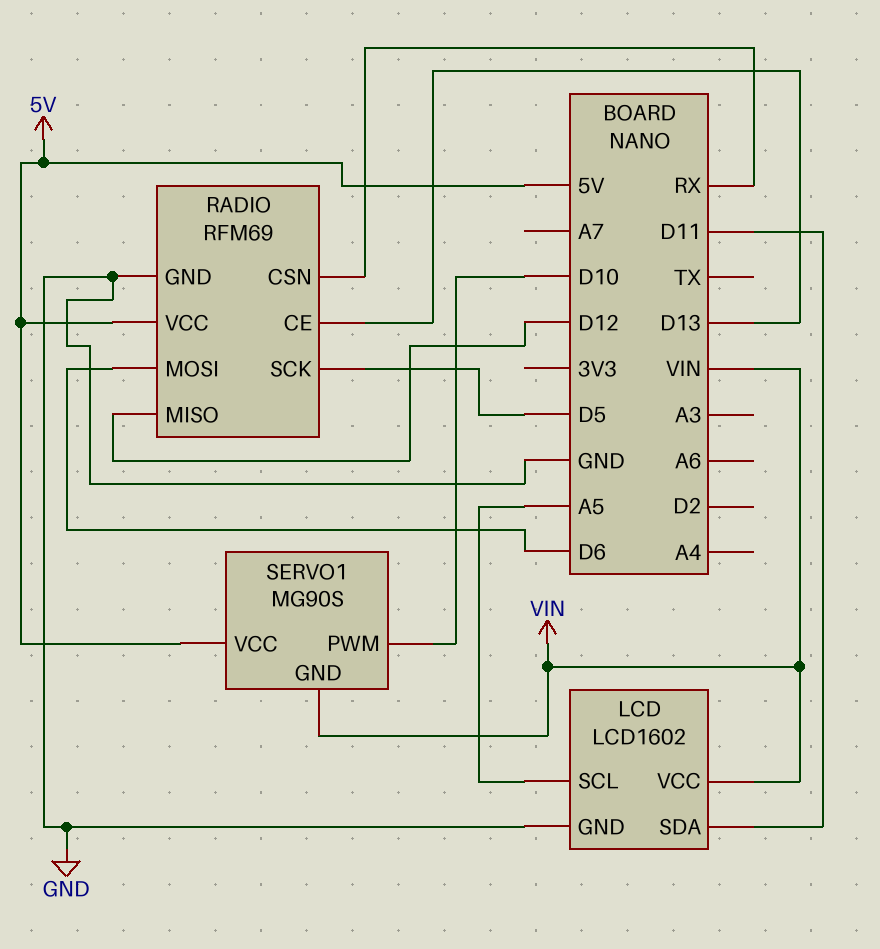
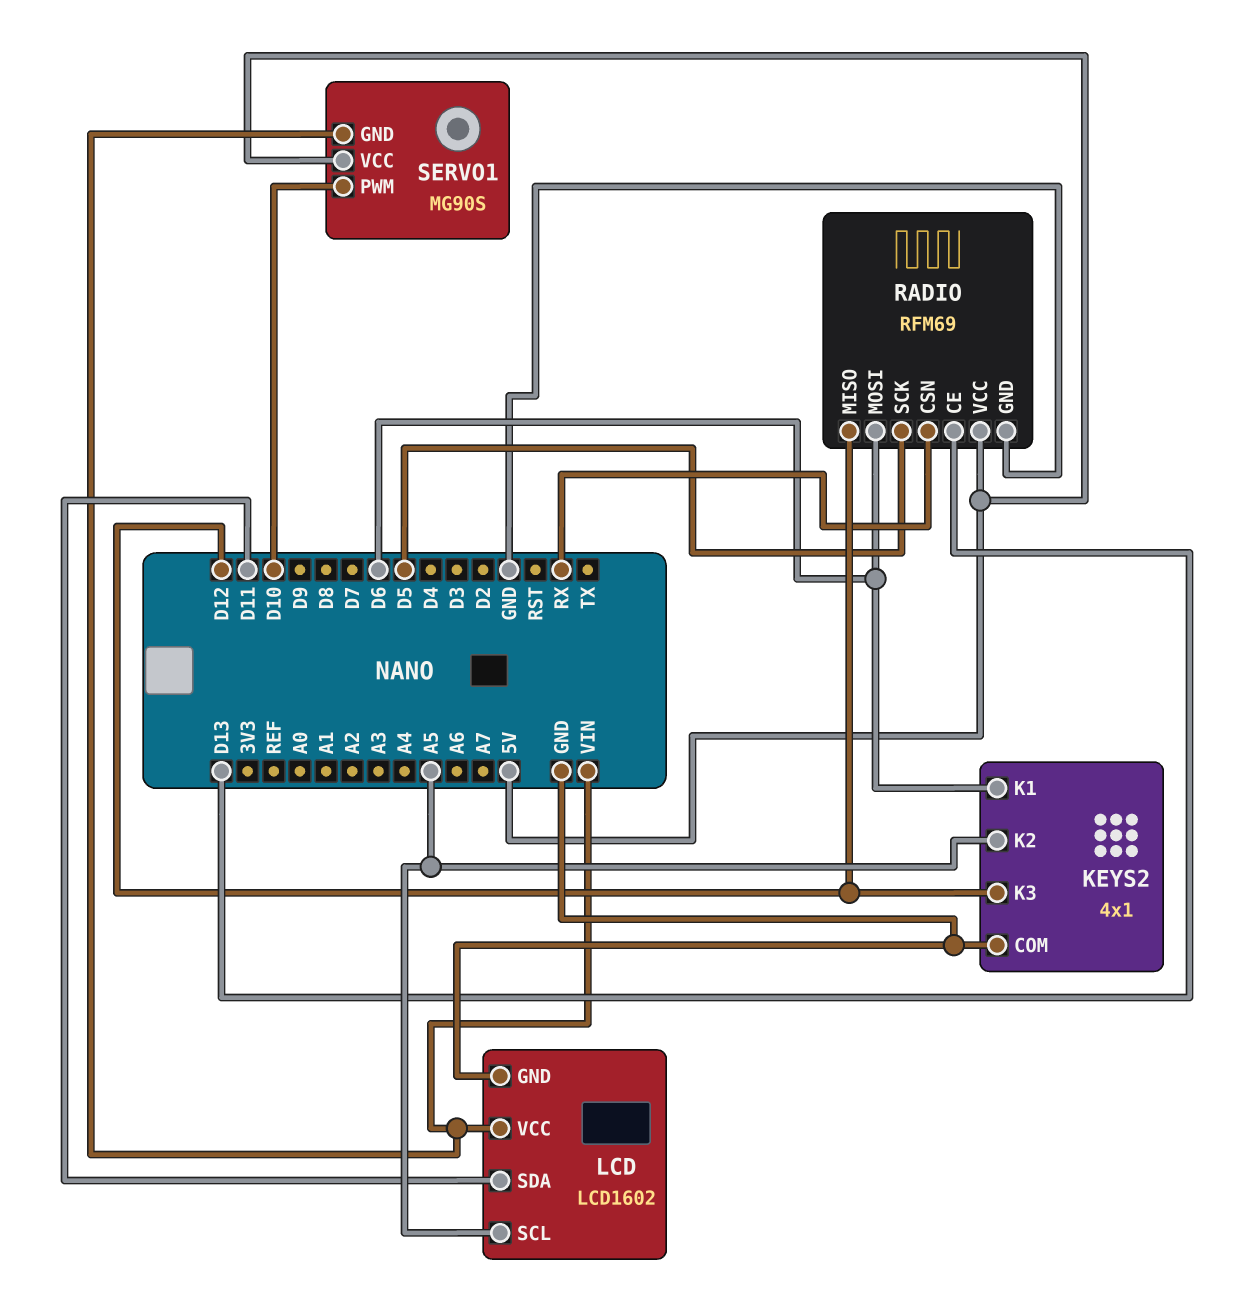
KEYS2: none -> 4x1
KEYS2 pin COM: none -> GND
KEYS2 pin K1: none -> D6
KEYS2 pin K2: none -> A5
KEYS2 pin K3: none -> D12

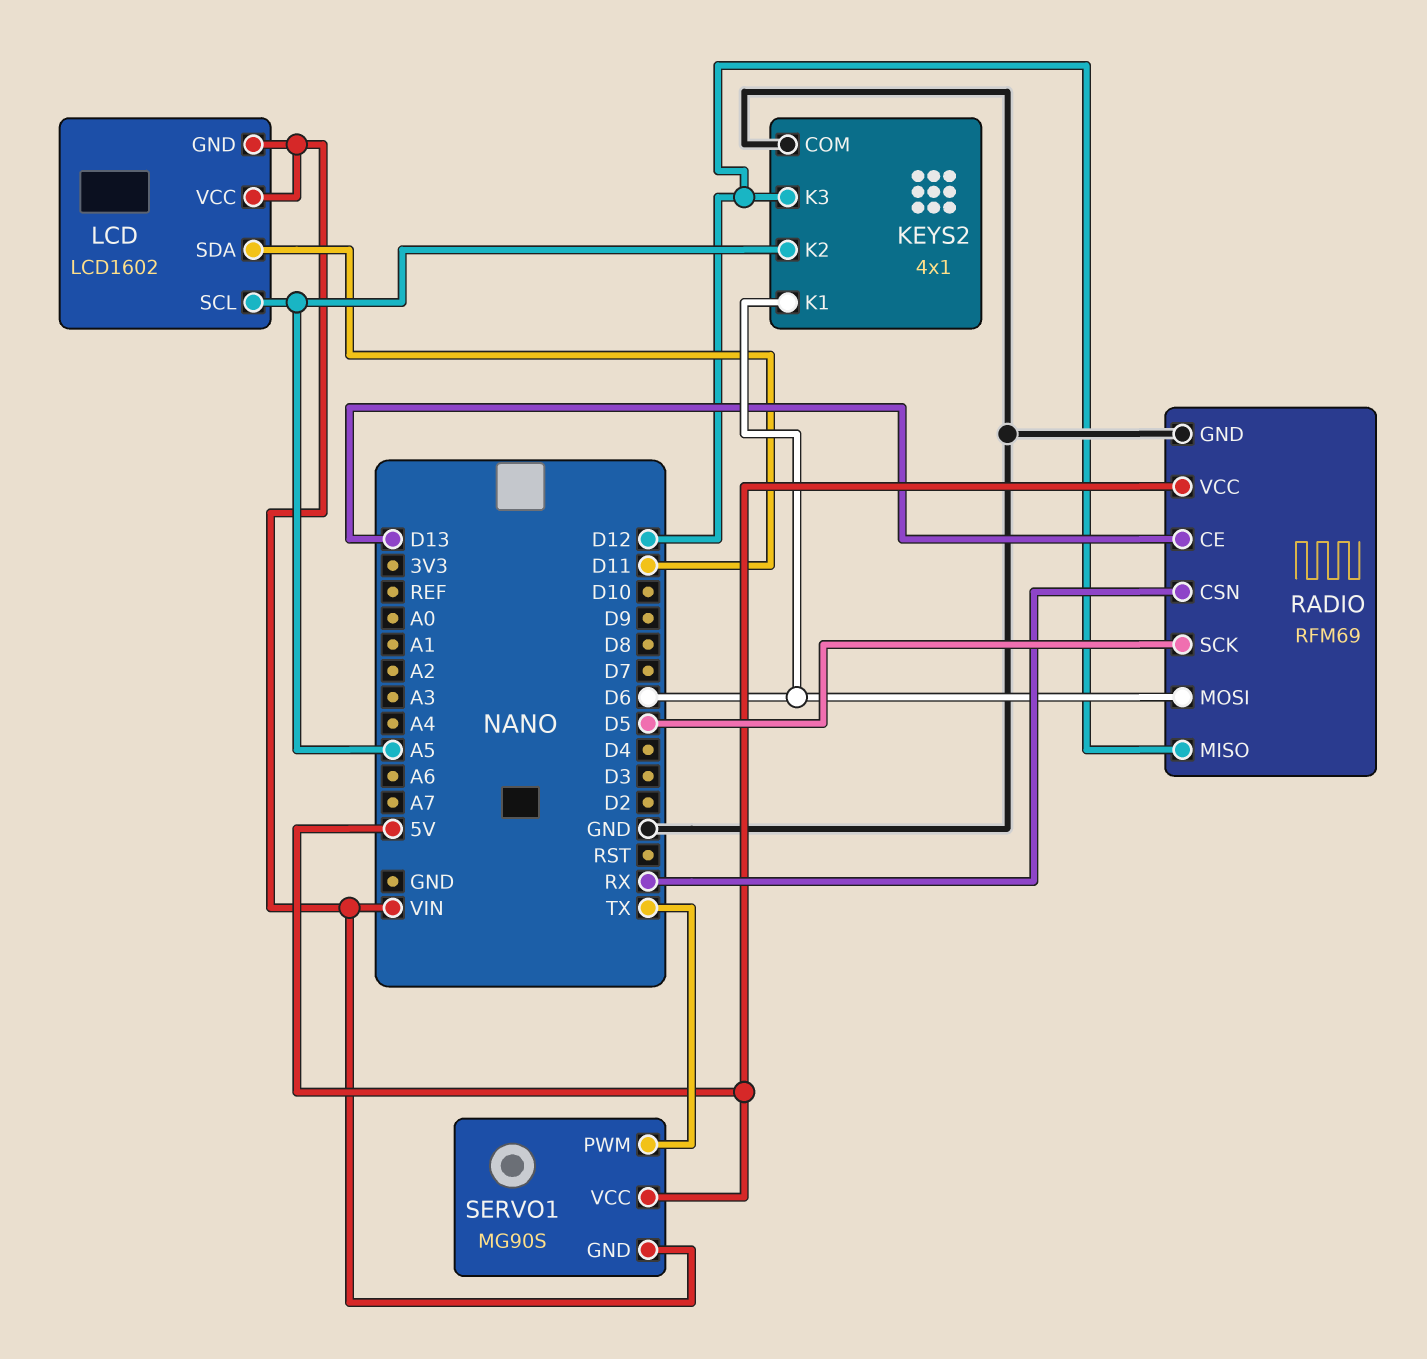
LCD pin GND: GND -> VIN
SERVO1 pin PWM: D10 -> TX

